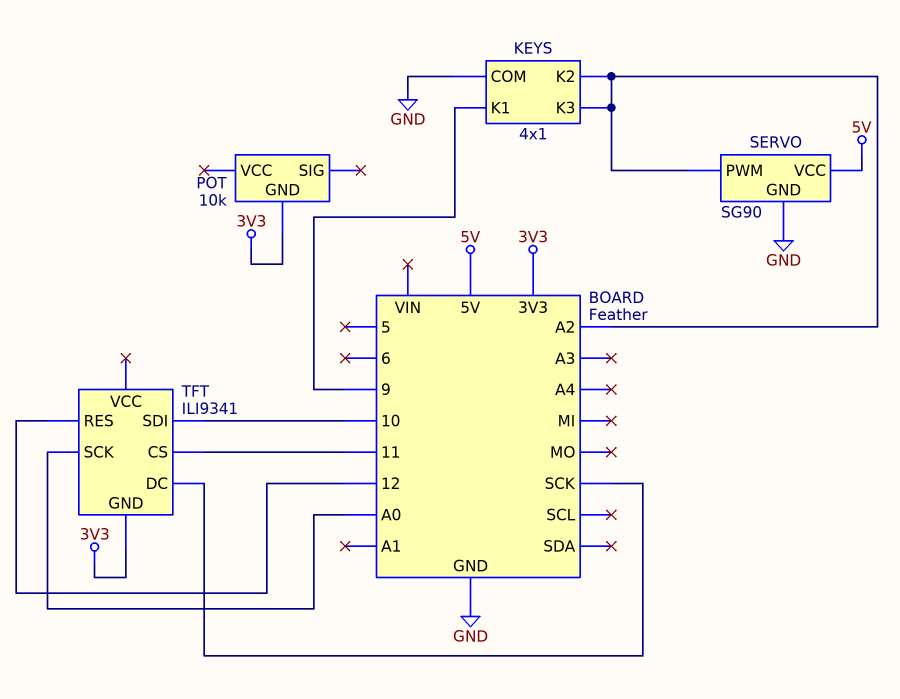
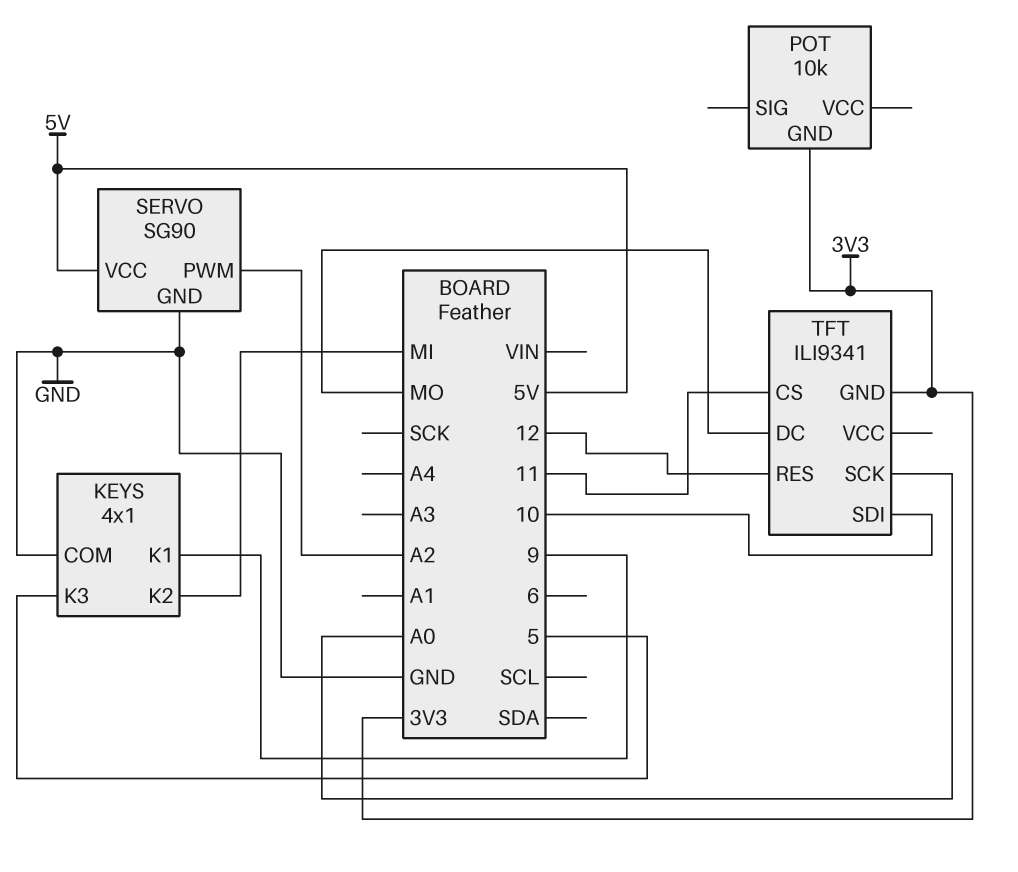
KEYS pin K2: A2 -> MI
KEYS pin K3: A2 -> 5
TFT pin DC: SCK -> MO

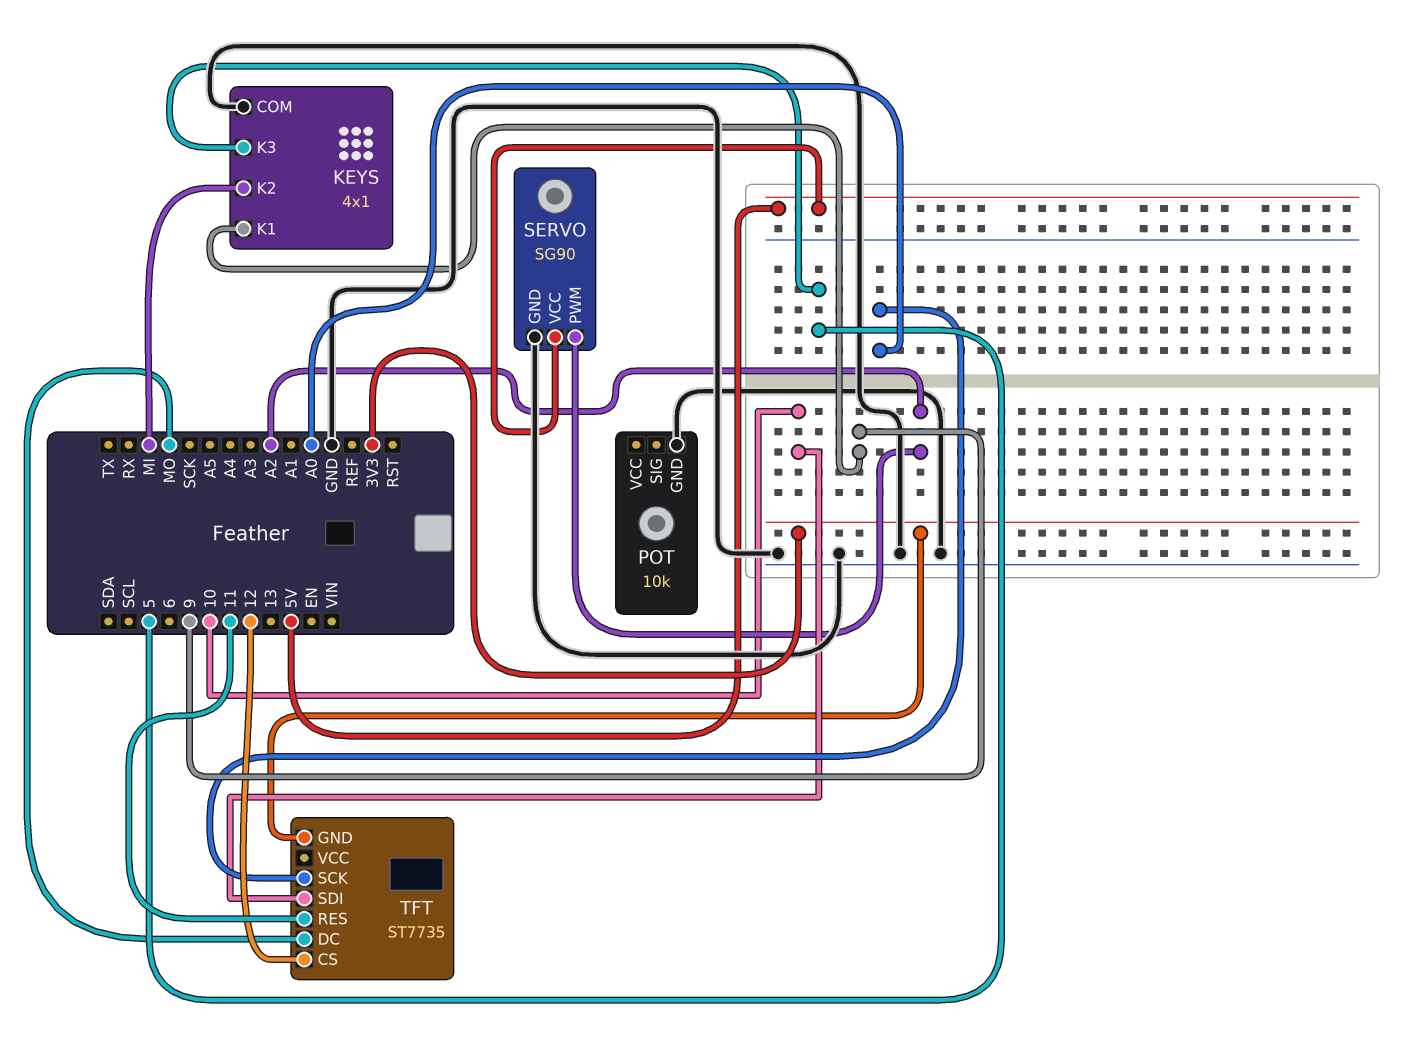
POT pin GND: 3V3 -> GND
TFT: ILI9341 -> ST7735
TFT pin CS: 11 -> 12
TFT pin RES: 12 -> 11

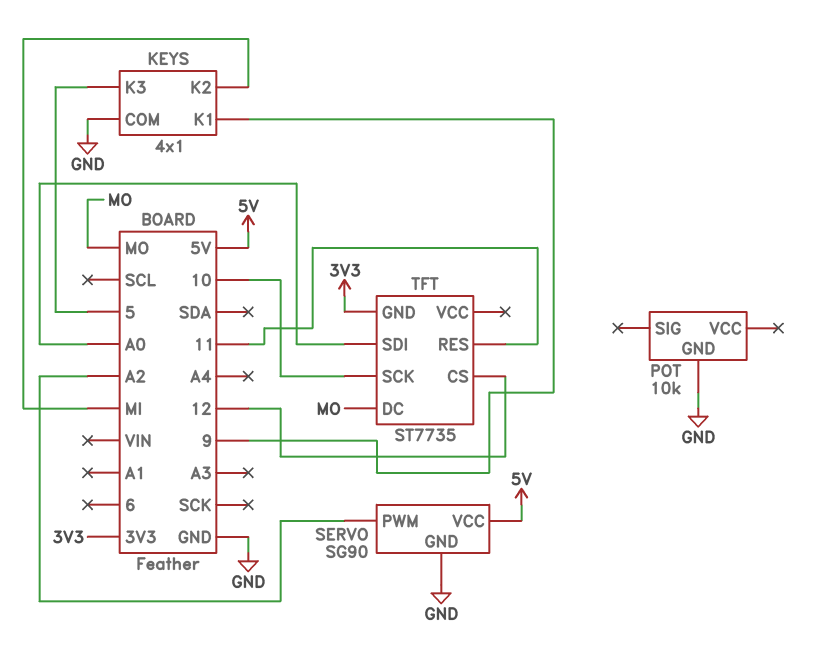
TFT pin SCK: A0 -> 10
TFT pin SDI: 10 -> A0

